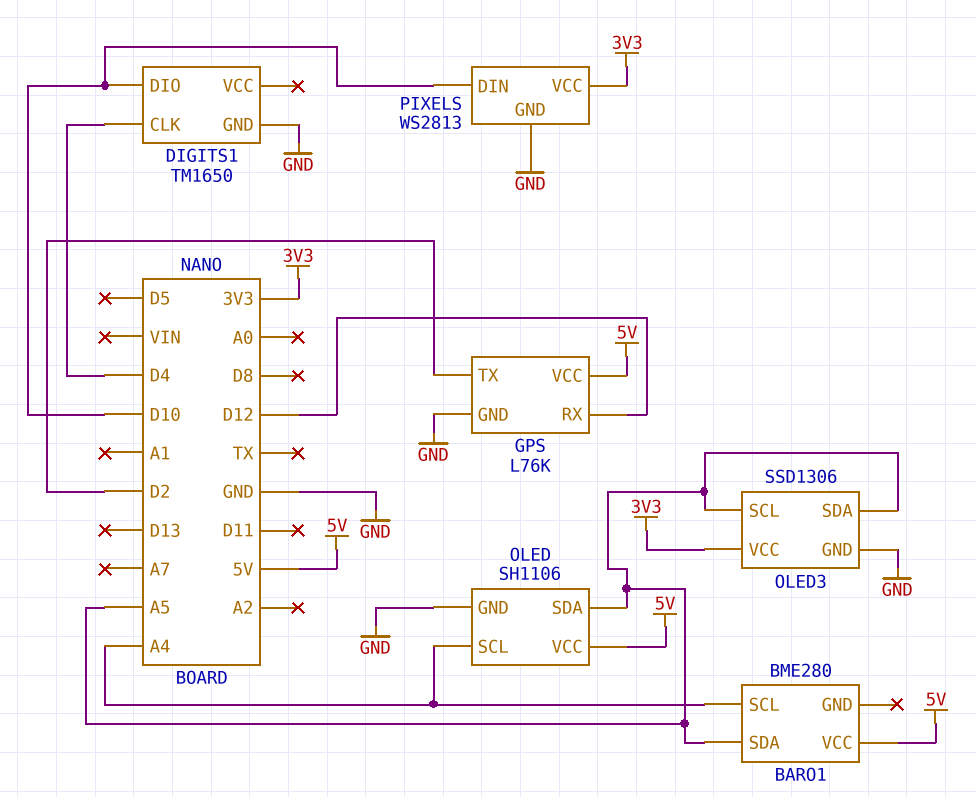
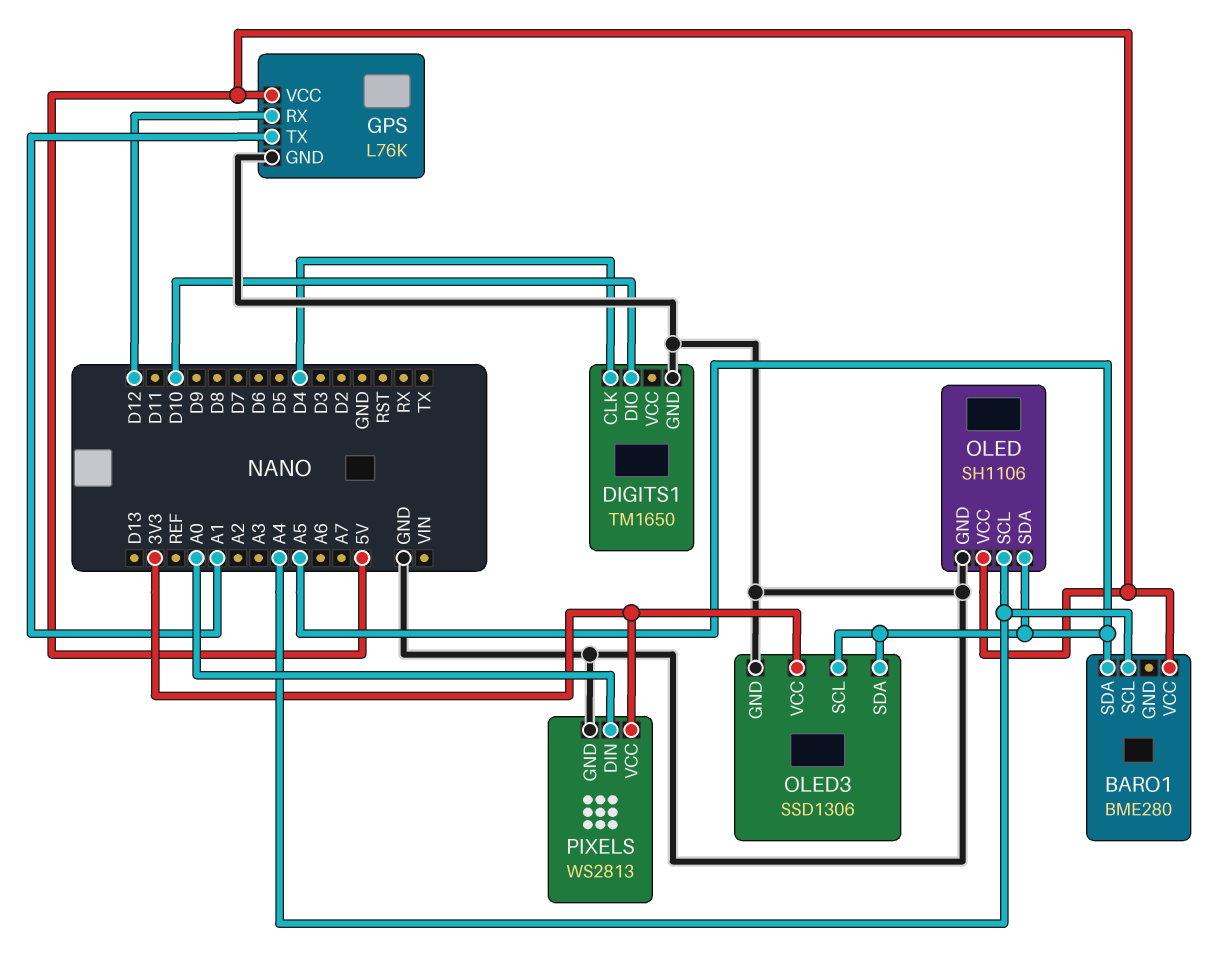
GPS pin TX: D2 -> A1
PIXELS pin DIN: D10 -> A0

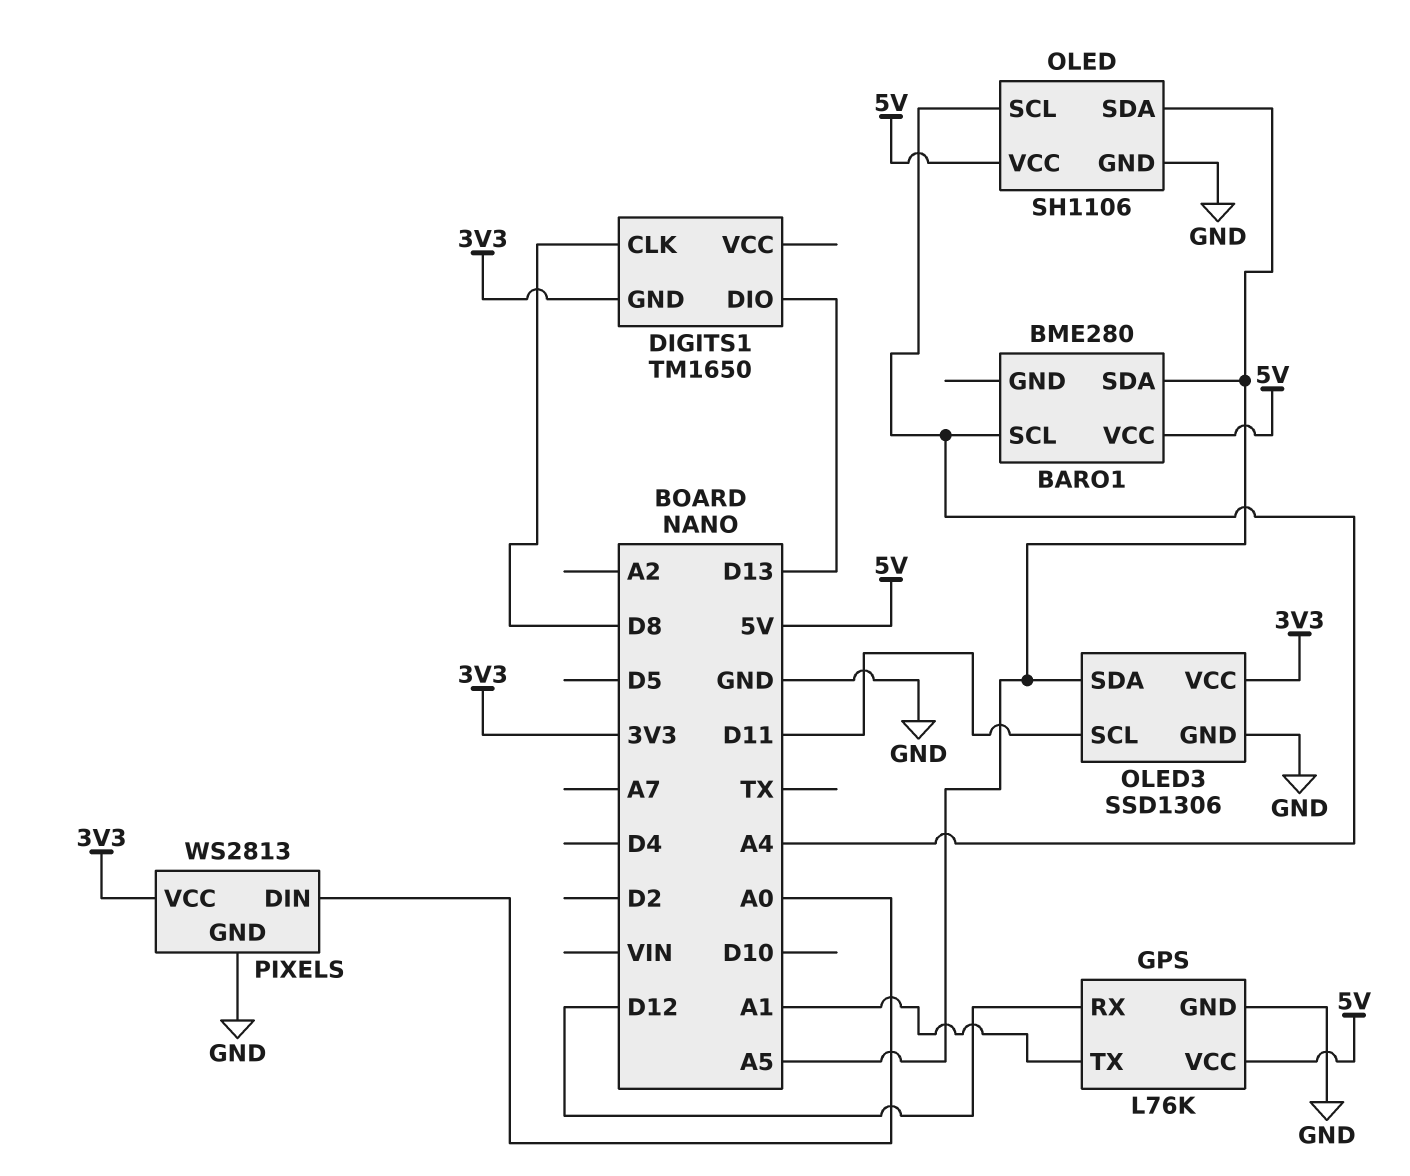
DIGITS1 pin CLK: D4 -> D8
DIGITS1 pin DIO: D10 -> D13
DIGITS1 pin GND: GND -> 3V3
OLED3 pin SCL: A5 -> D11

